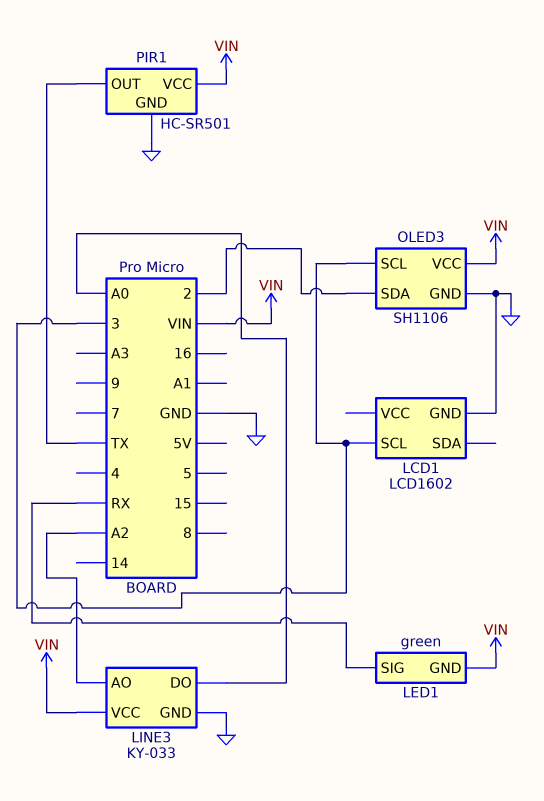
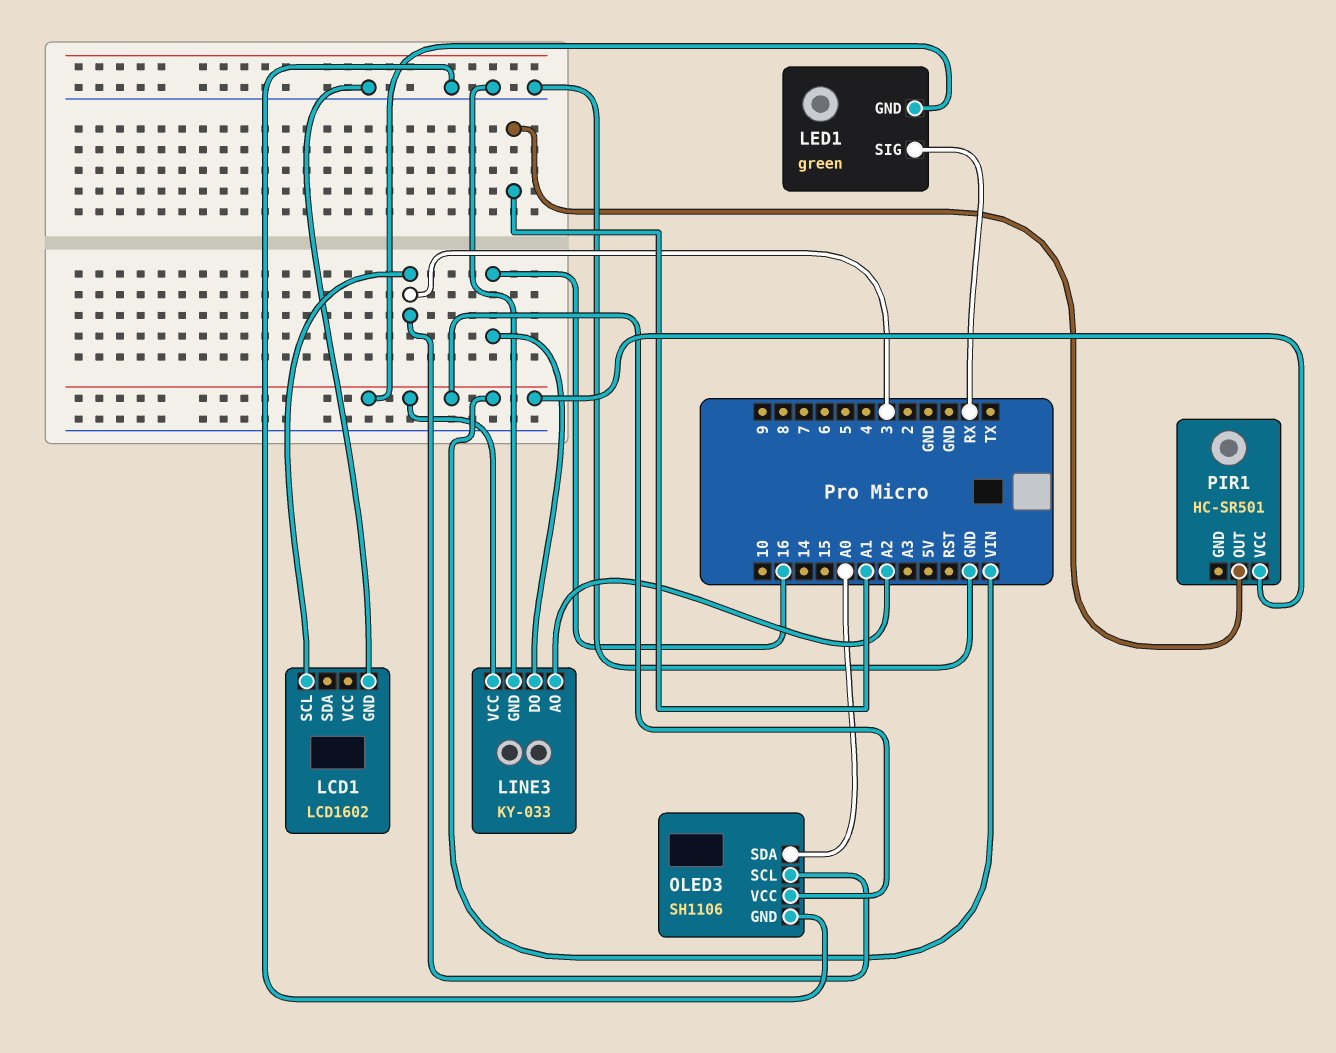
LINE3 pin DO: A0 -> 16
OLED3 pin SDA: 2 -> A0
PIR1 pin GND: GND -> none
PIR1 pin OUT: TX -> A1

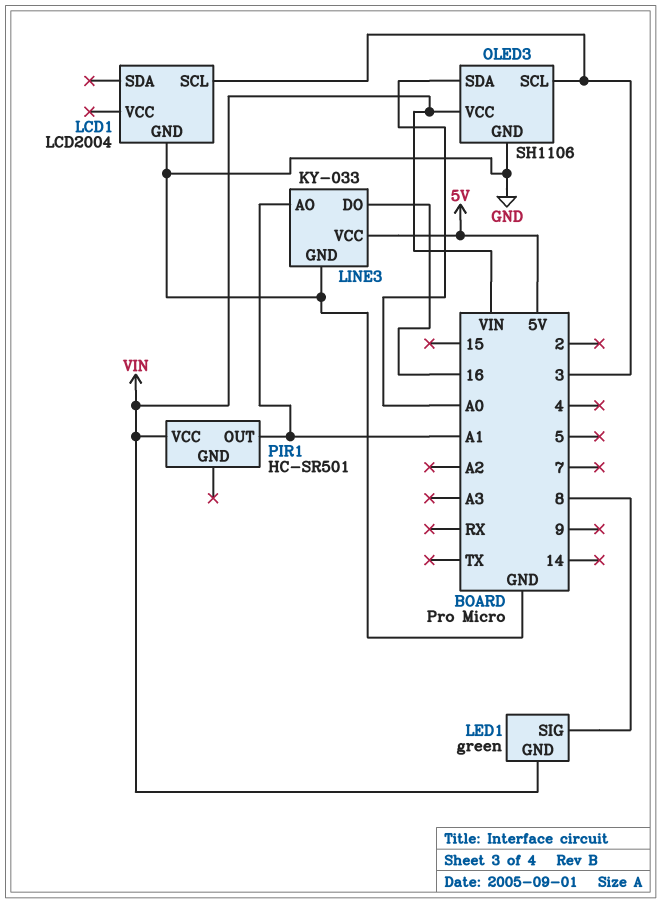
LCD1: LCD1602 -> LCD2004
LED1 pin SIG: RX -> 8
LINE3 pin AO: A2 -> A1
LINE3 pin VCC: VIN -> 5V

